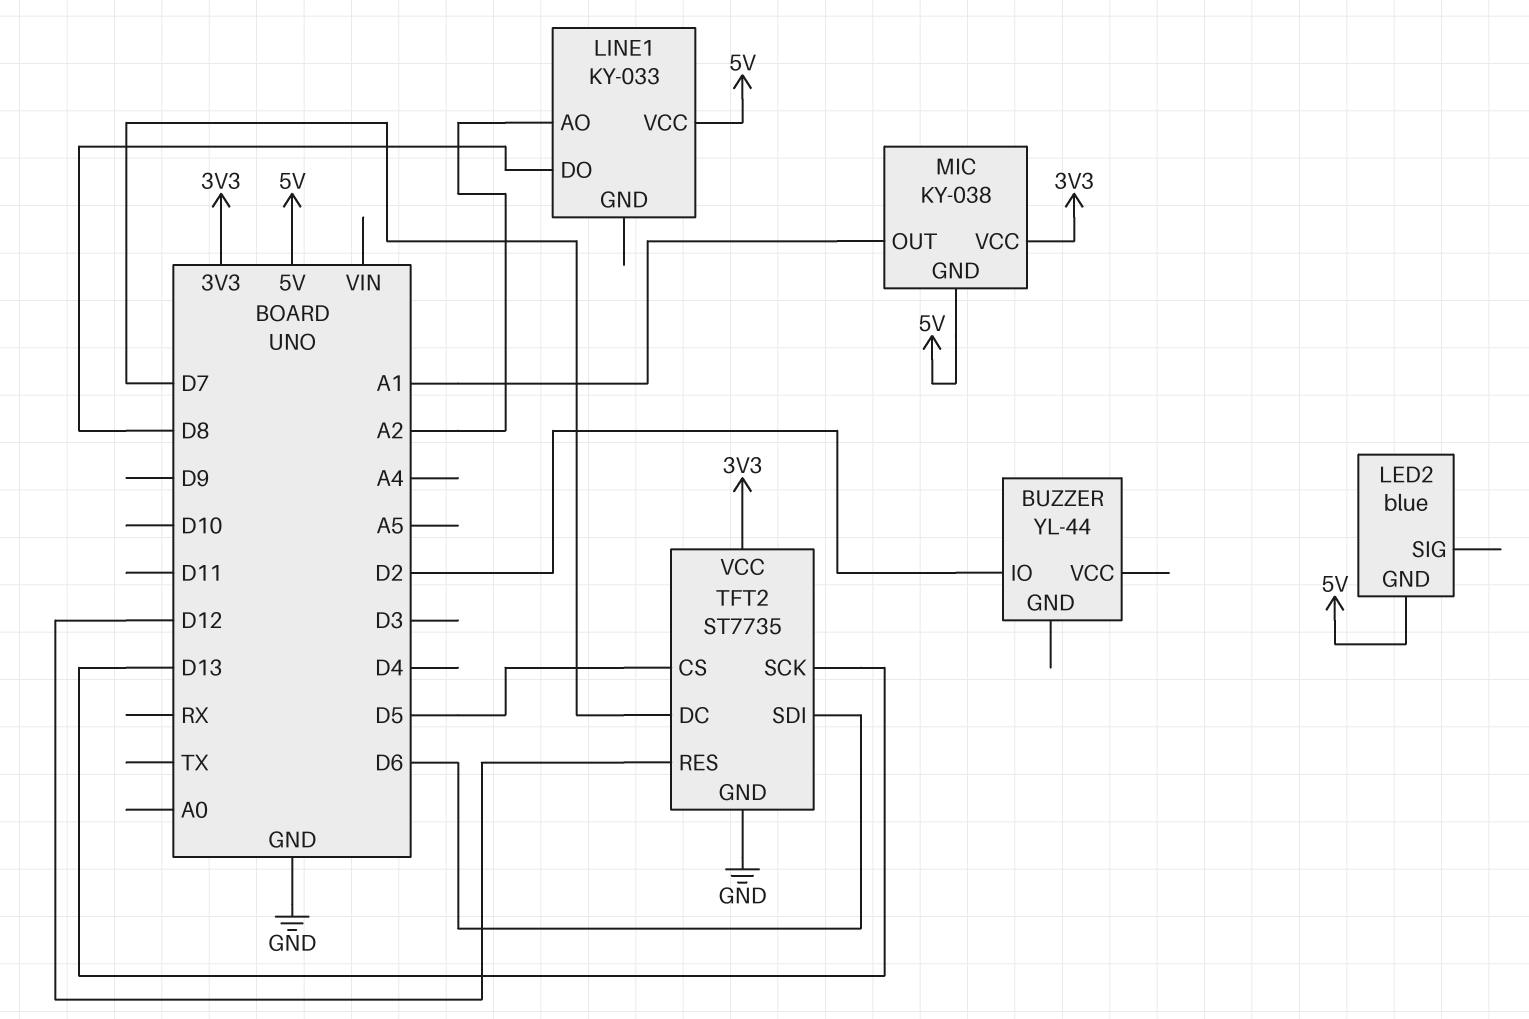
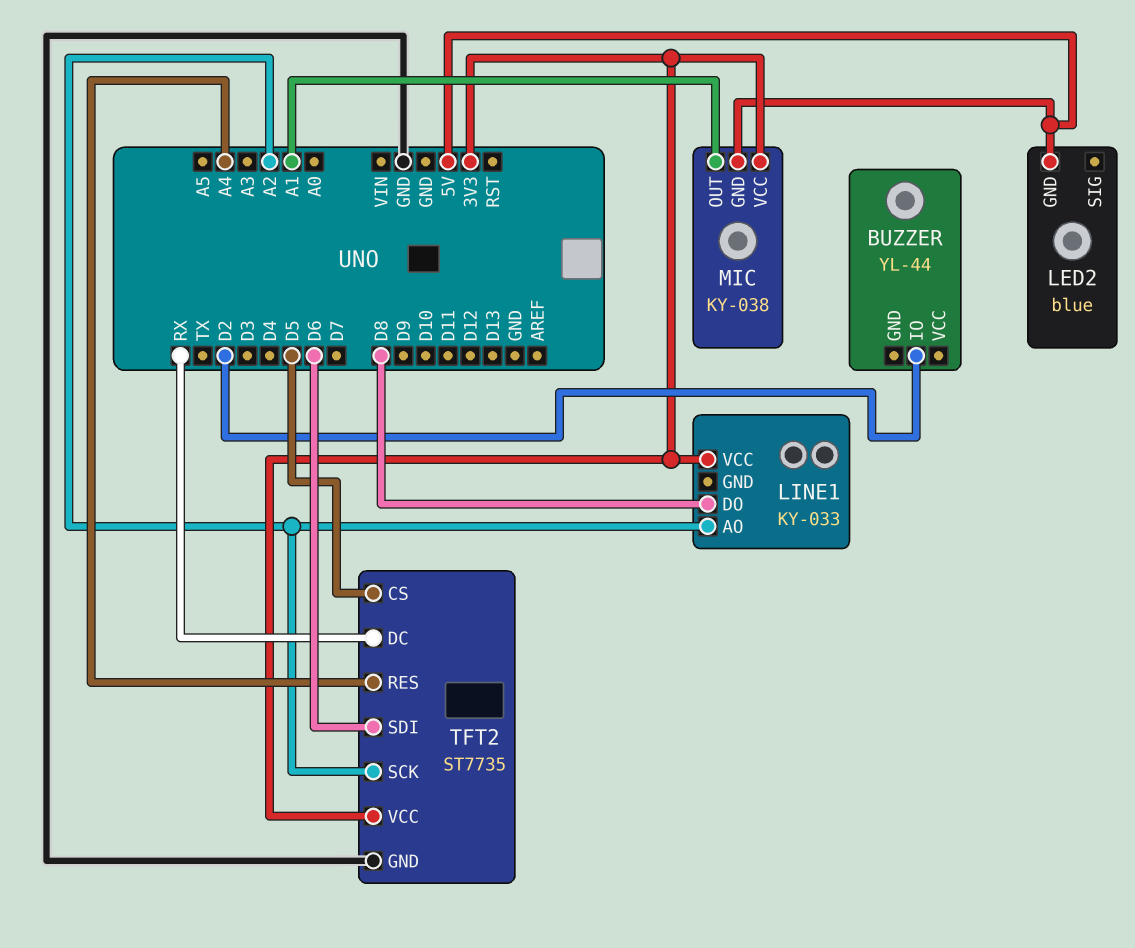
LINE1 pin VCC: 5V -> 3V3
TFT2 pin DC: D7 -> RX
TFT2 pin RES: D12 -> A4
TFT2 pin SCK: D13 -> A2

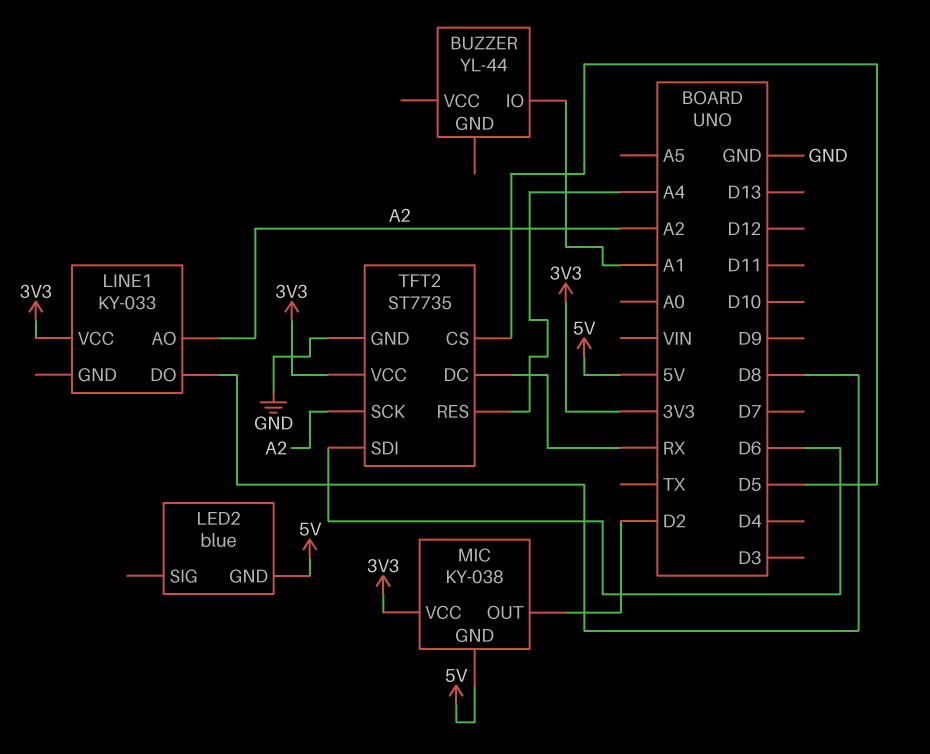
BUZZER pin IO: D2 -> A1
MIC pin OUT: A1 -> D2

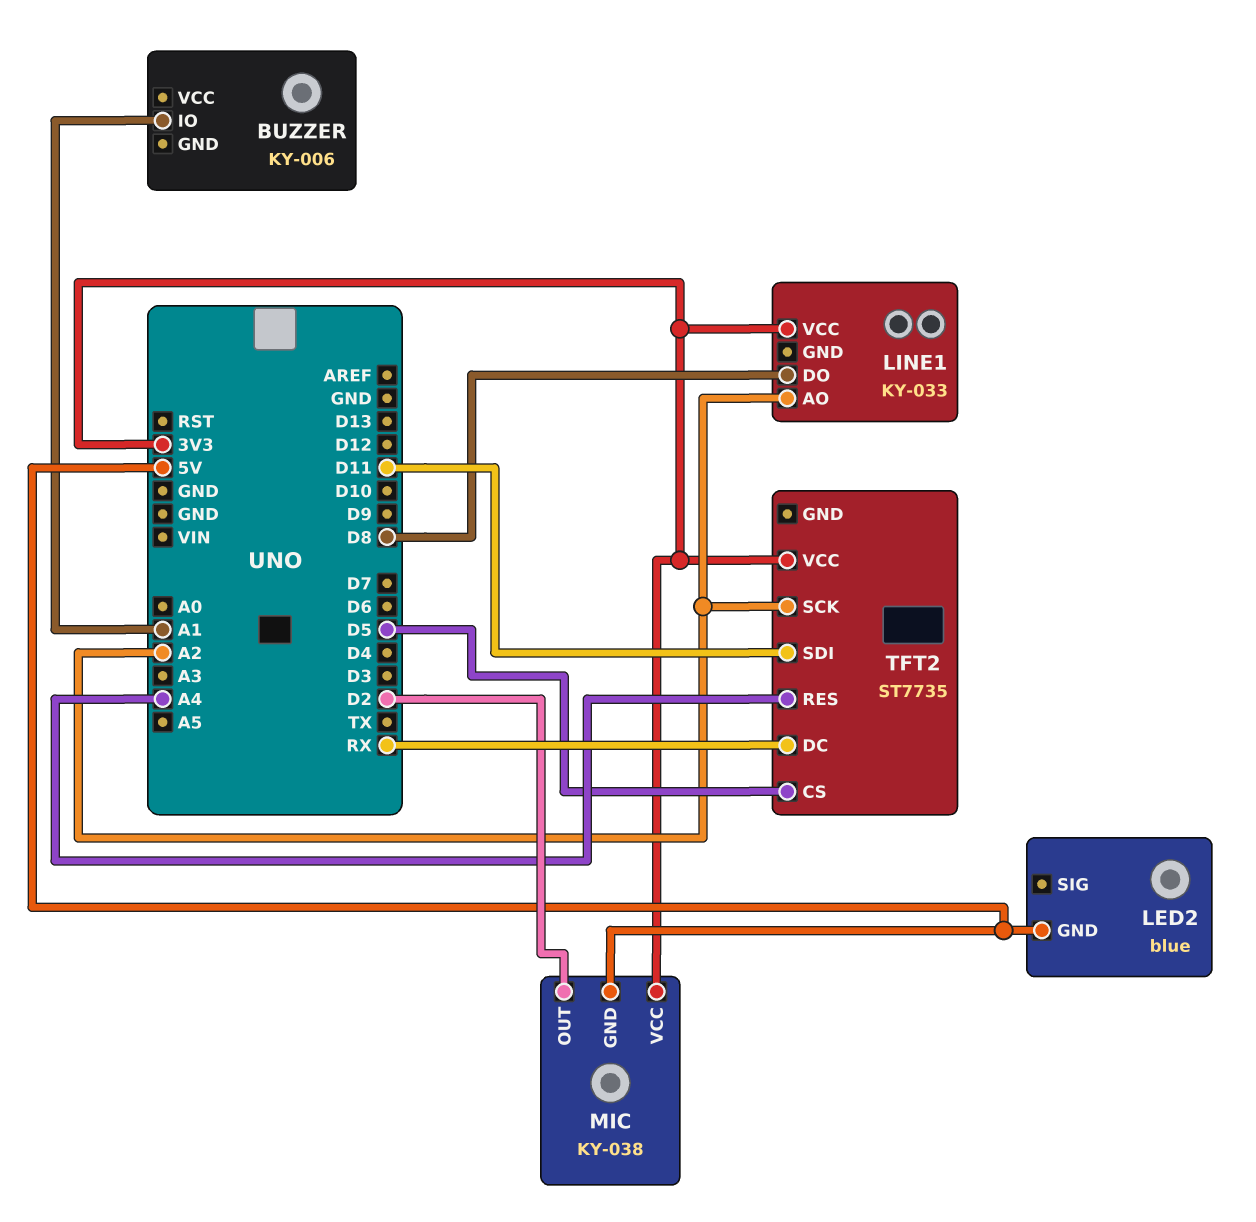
BUZZER: YL-44 -> KY-006
TFT2 pin GND: GND -> none
TFT2 pin SDI: D6 -> D11

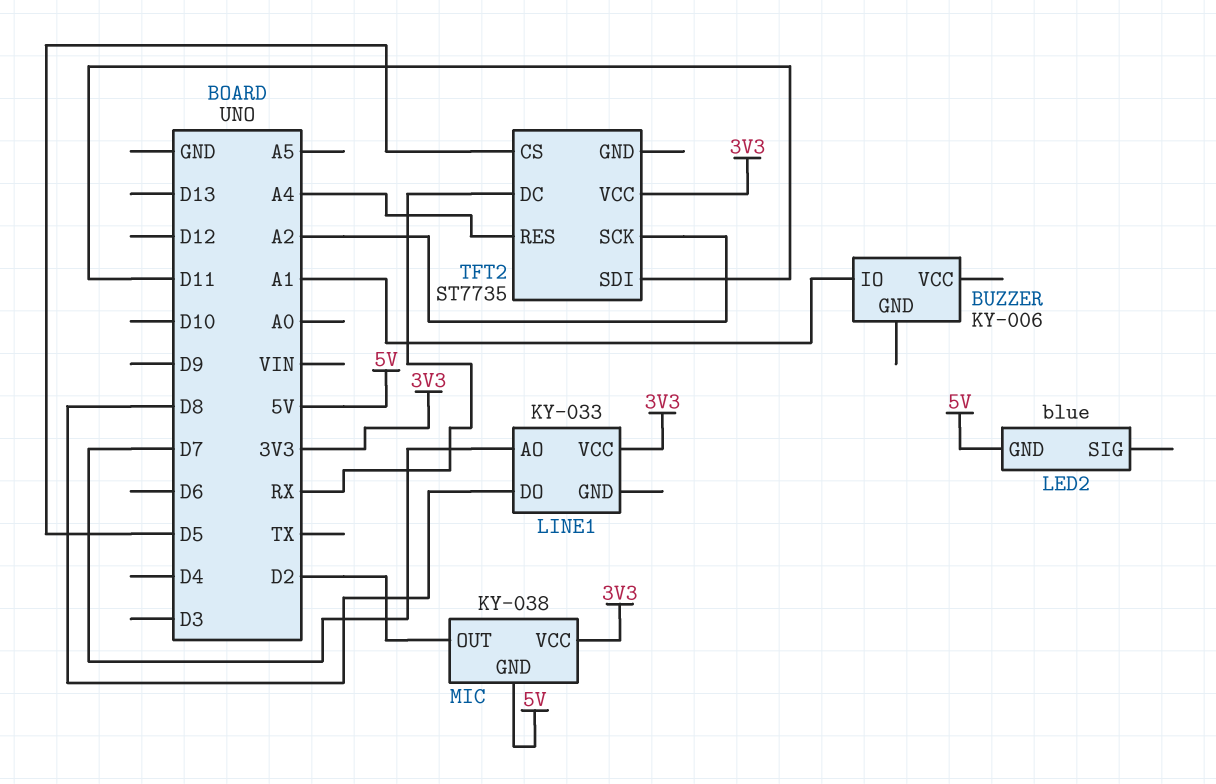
LINE1 pin AO: A2 -> D7

